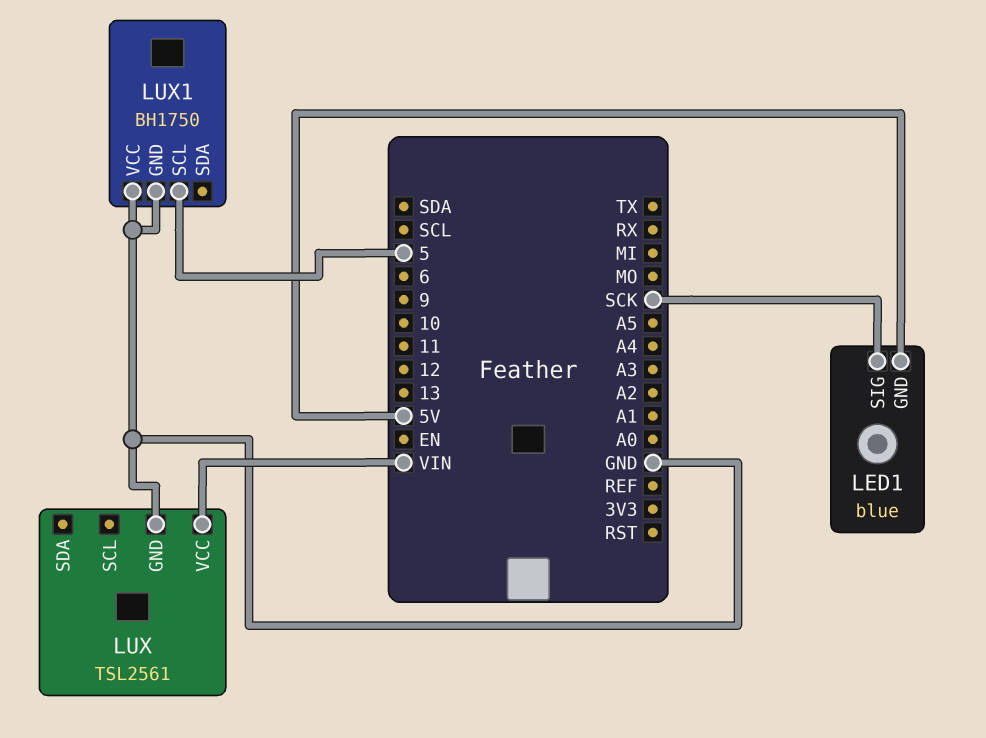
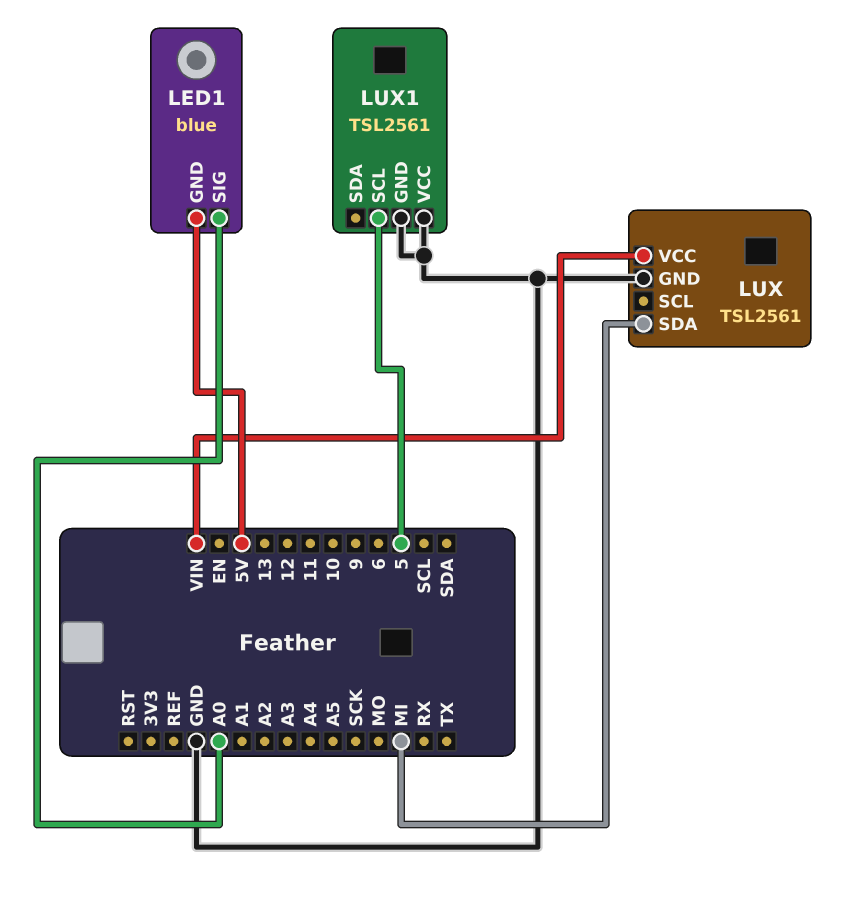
LED1 pin SIG: SCK -> A0
LUX pin SDA: none -> MI
LUX1: BH1750 -> TSL2561

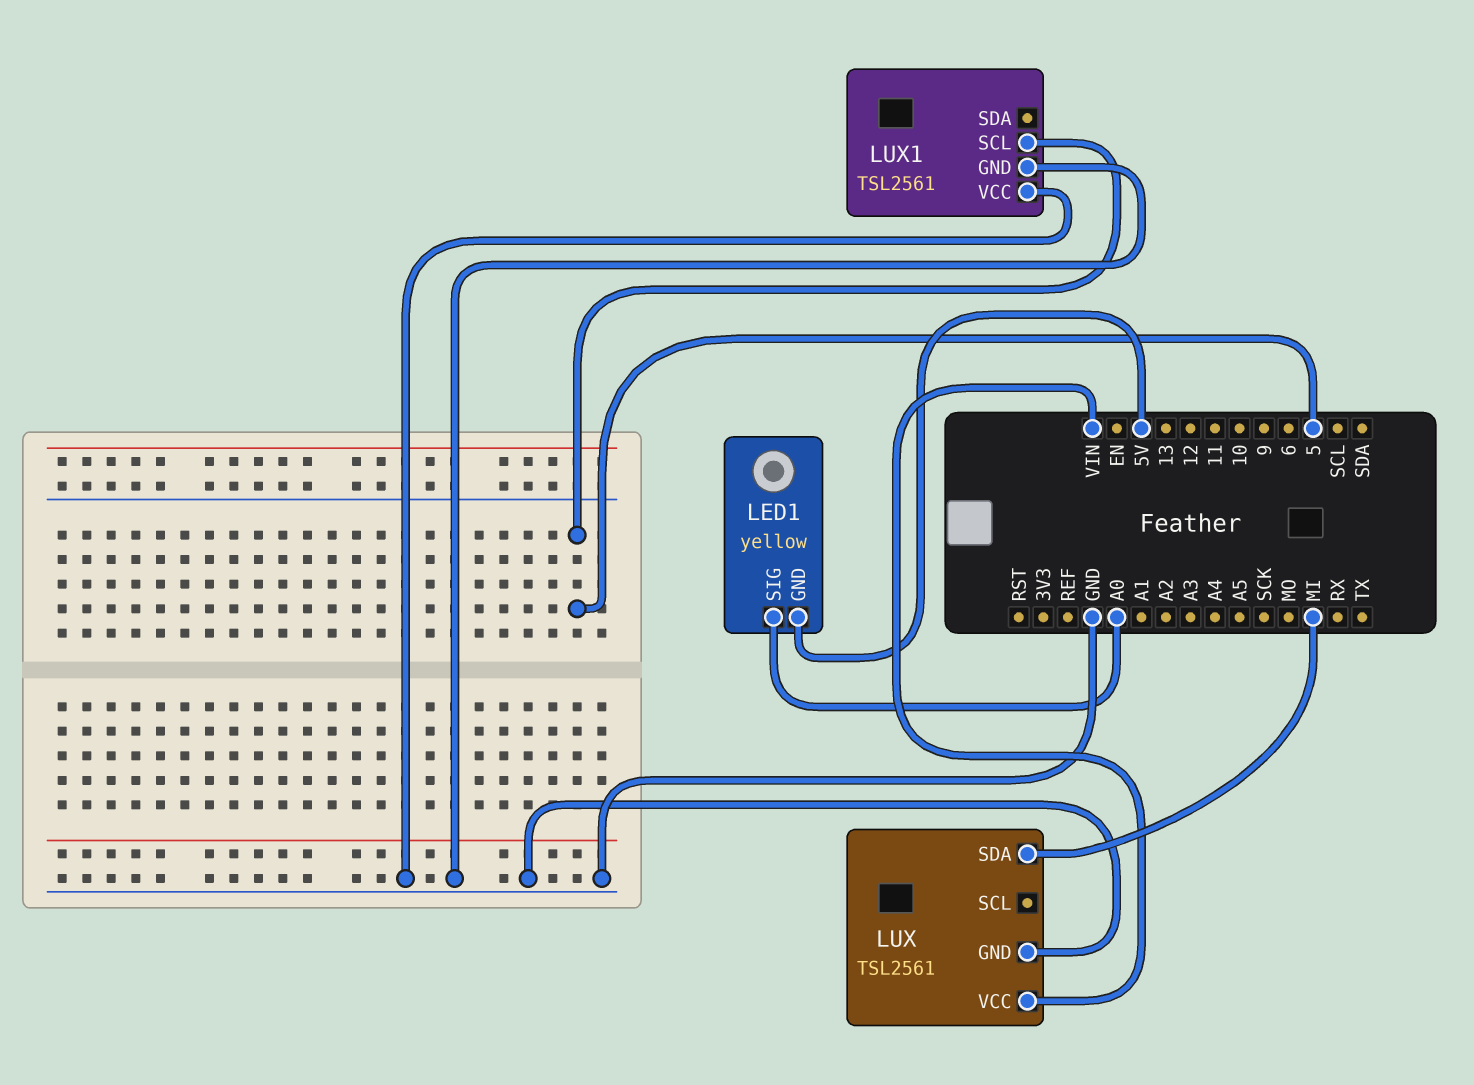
LED1: blue -> yellow

